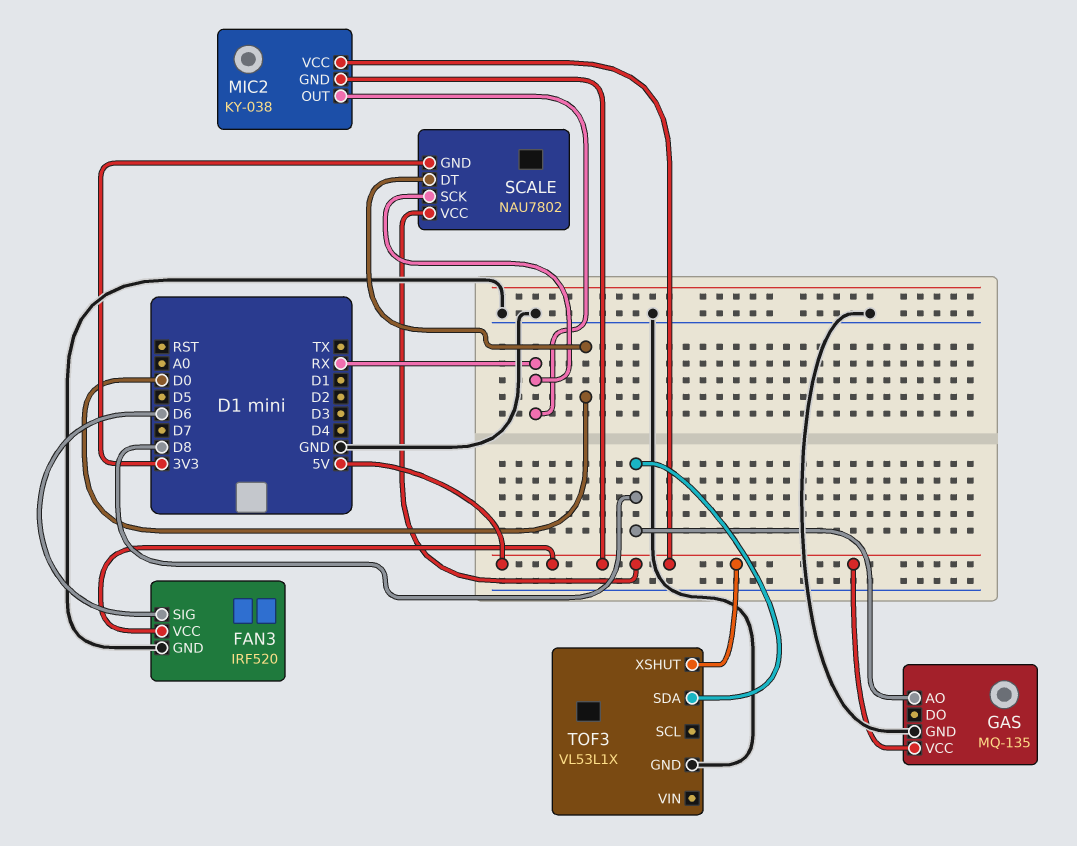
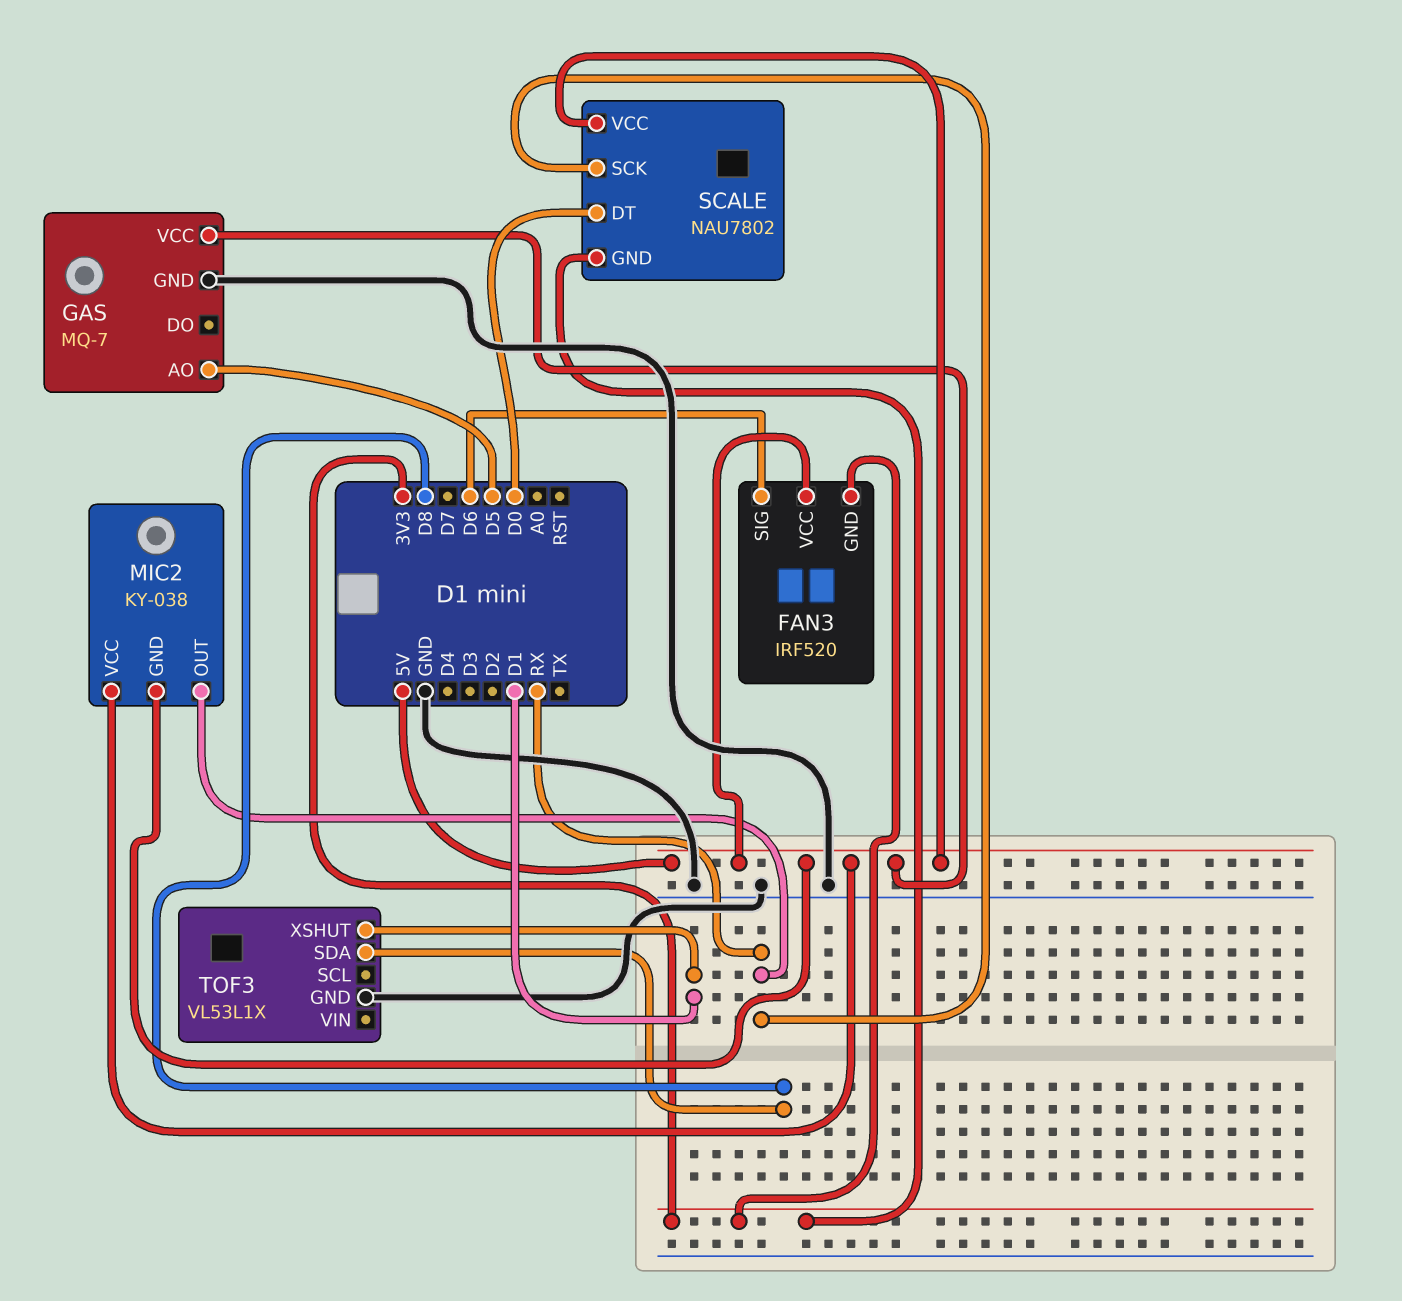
FAN3 pin GND: GND -> 3V3
GAS: MQ-135 -> MQ-7
GAS pin AO: D8 -> D5
TOF3 pin XSHUT: 5V -> D1

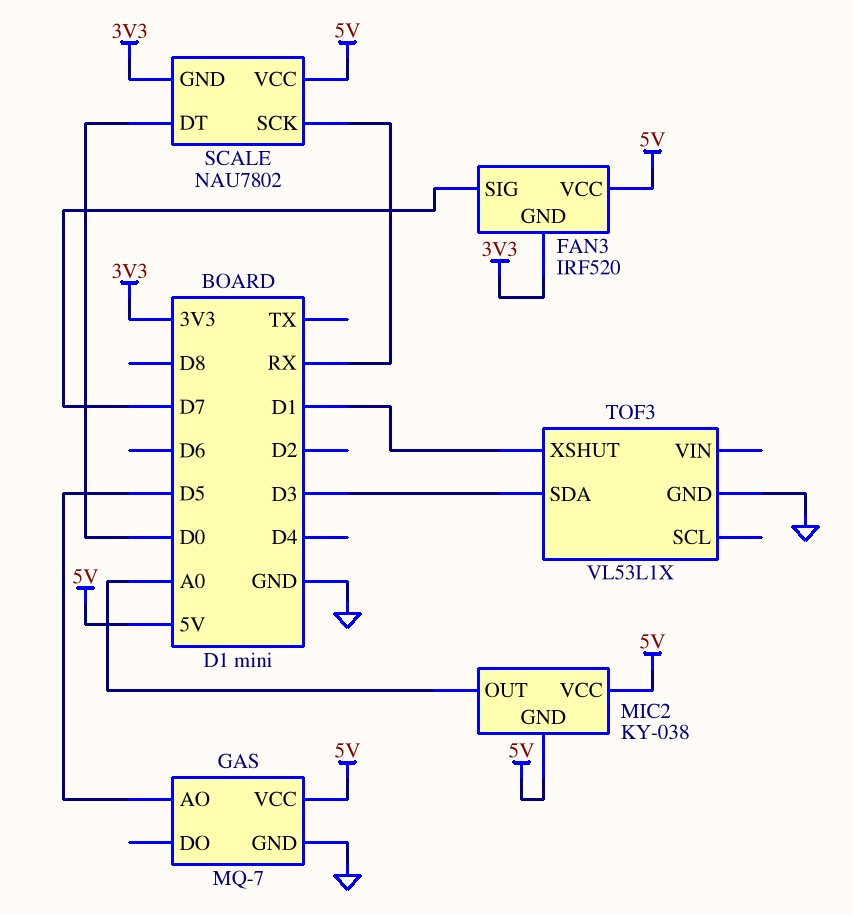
FAN3 pin SIG: D6 -> D7
MIC2 pin OUT: RX -> A0
TOF3 pin SDA: D8 -> D3

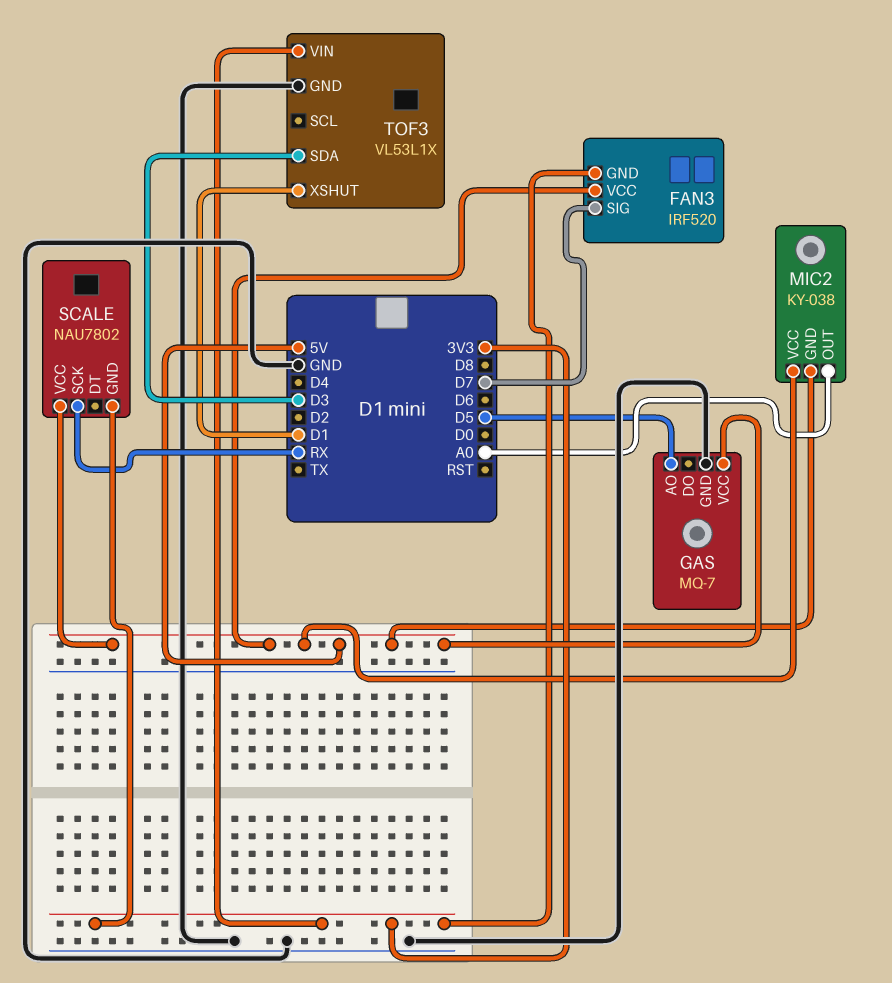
SCALE pin DT: D0 -> none
TOF3 pin VIN: none -> 3V3

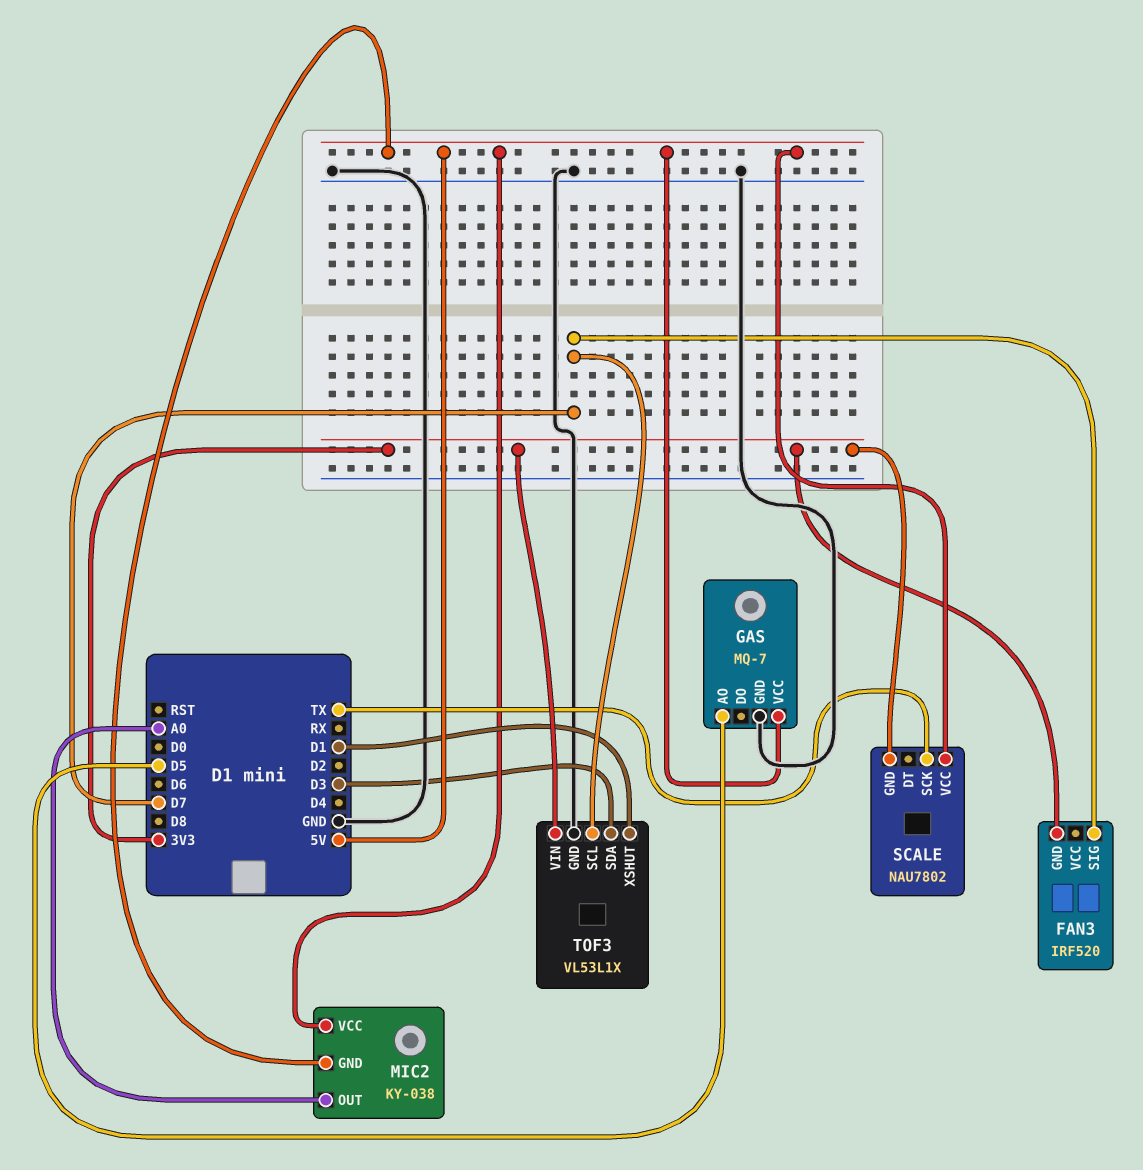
FAN3 pin VCC: 5V -> none
SCALE pin SCK: RX -> TX
TOF3 pin SCL: none -> D7

